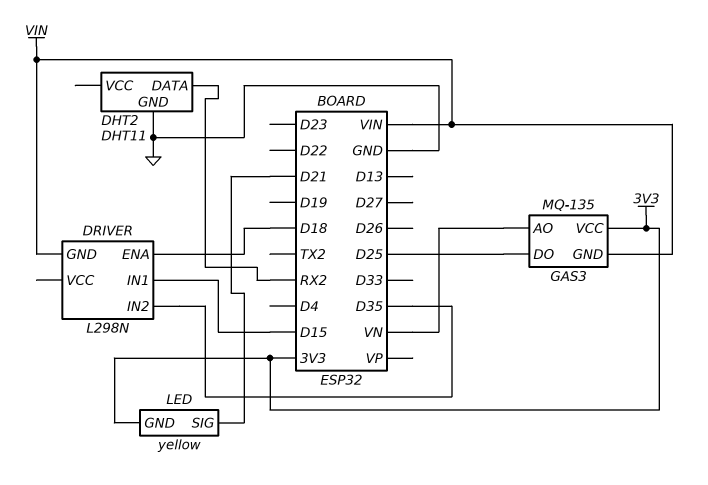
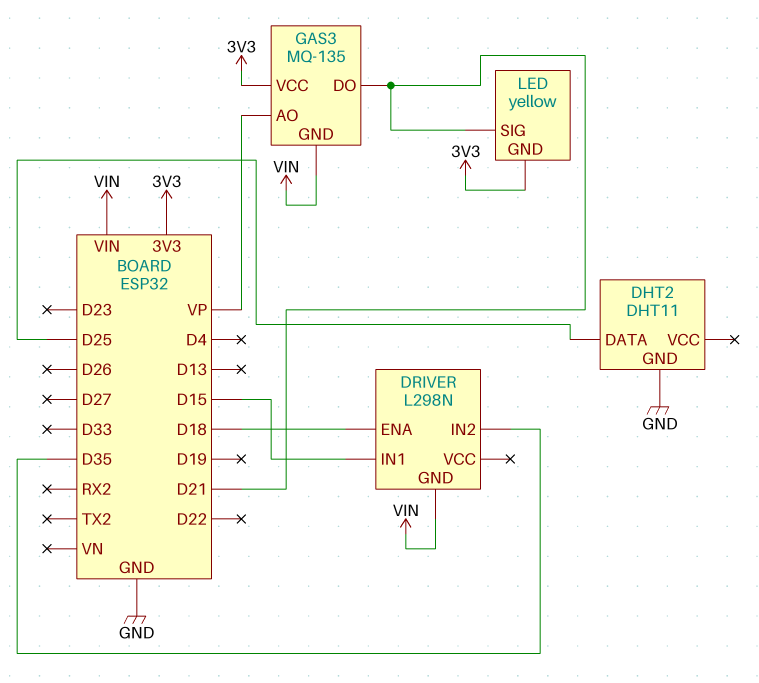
DHT2 pin DATA: RX2 -> D25
GAS3 pin AO: VN -> VP
GAS3 pin DO: D25 -> D21

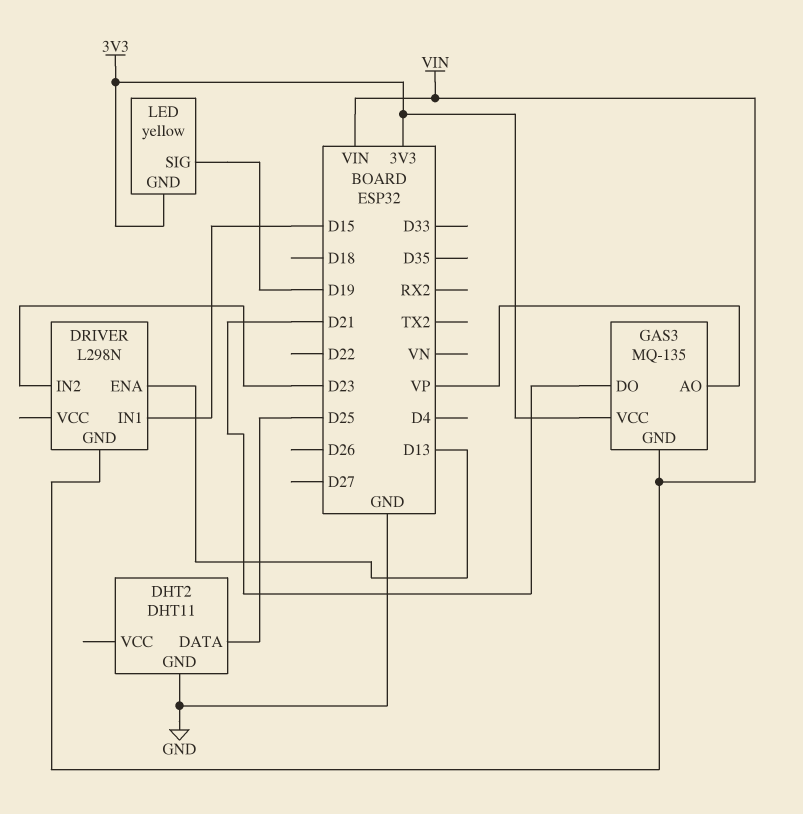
DRIVER pin ENA: D18 -> D13
DRIVER pin IN2: D35 -> D23
LED pin SIG: D21 -> D19

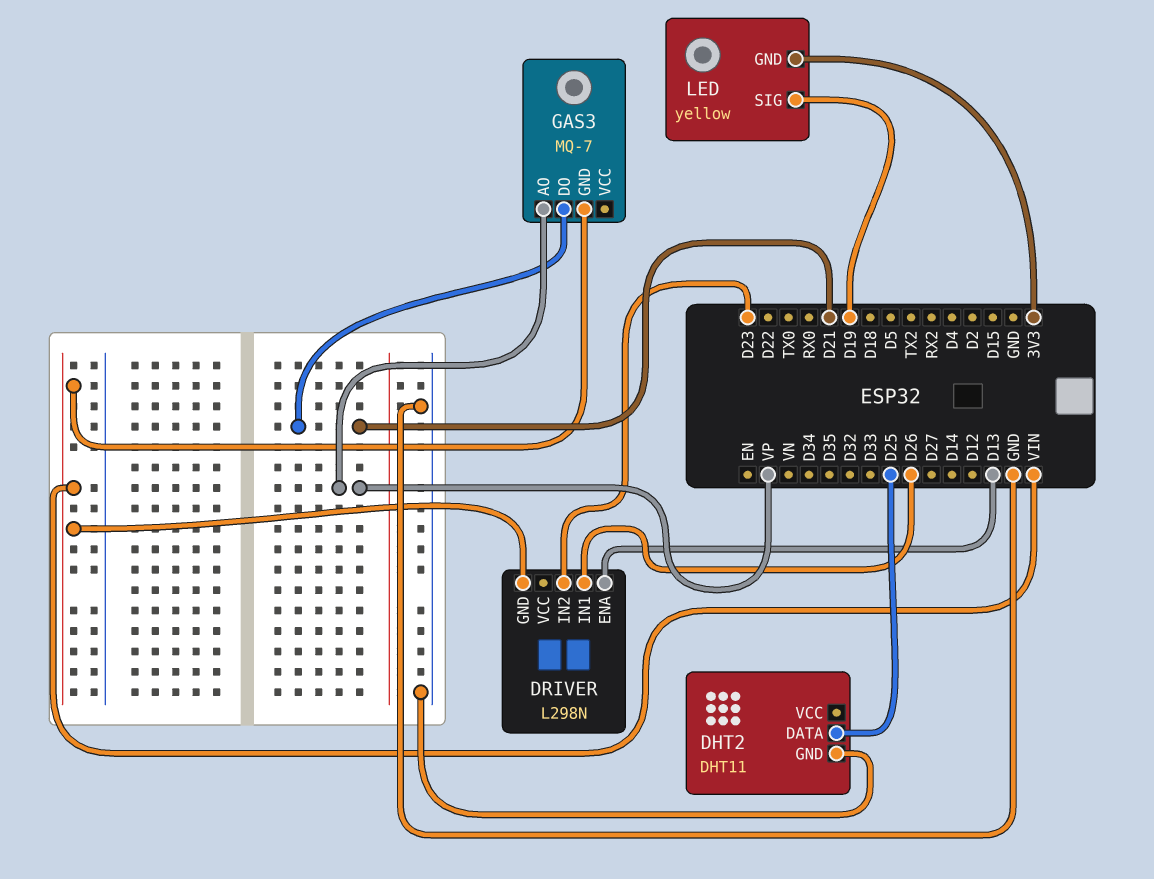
DRIVER pin IN1: D15 -> D26
GAS3: MQ-135 -> MQ-7
GAS3 pin VCC: 3V3 -> none

